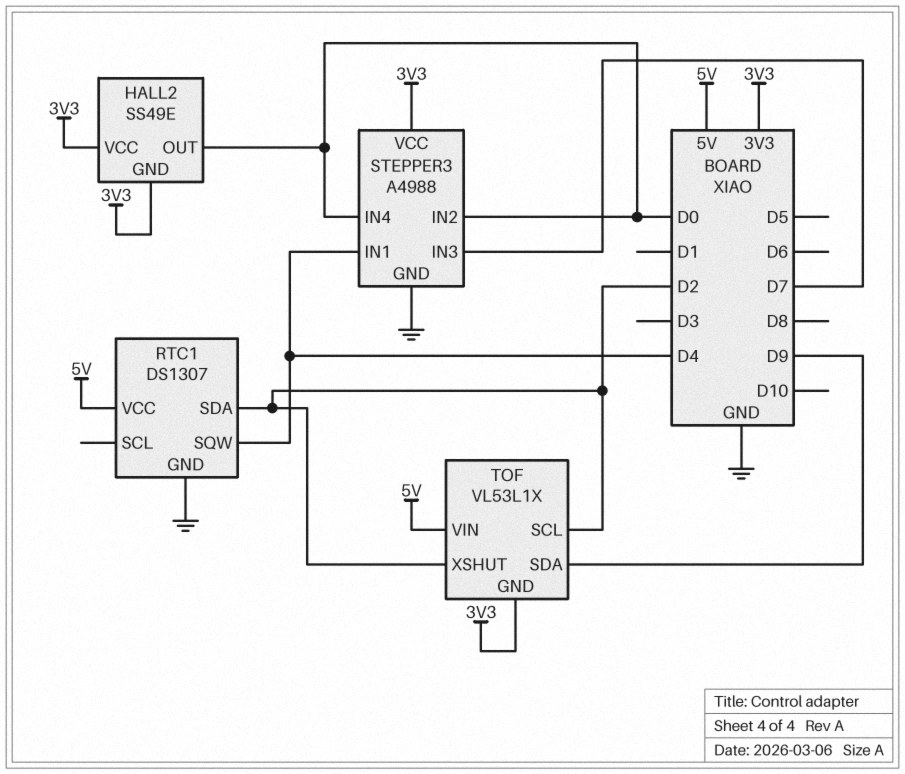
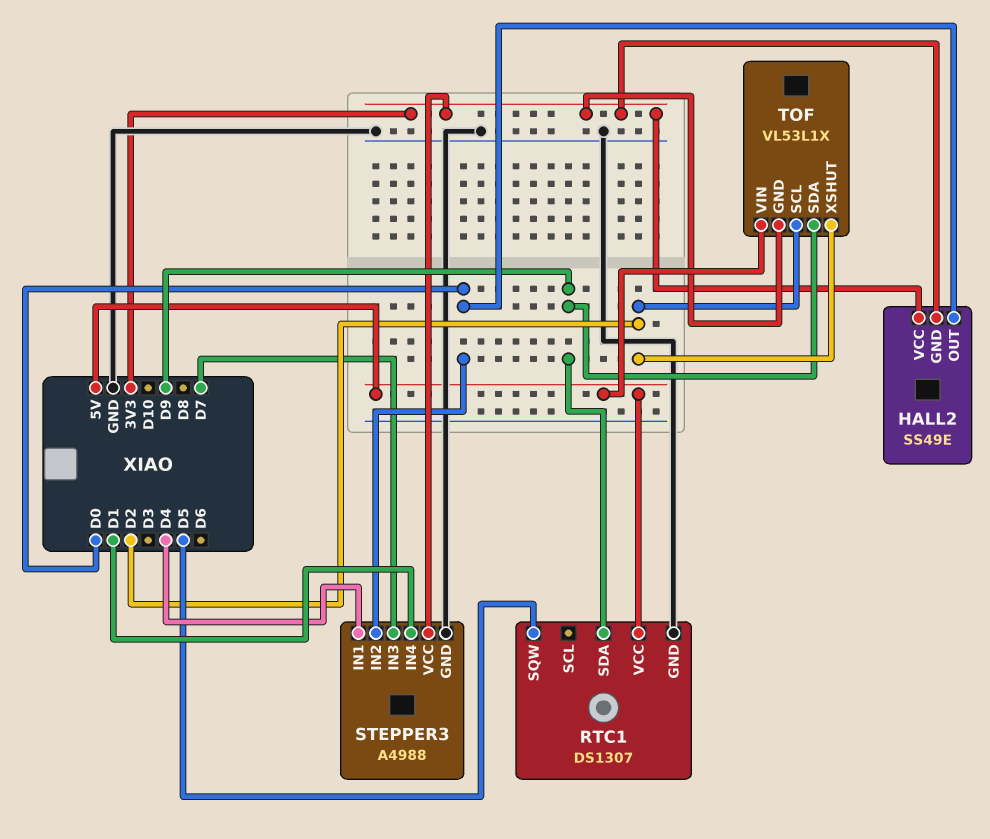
RTC1 pin SDA: D2 -> D9
RTC1 pin SQW: D4 -> D5
STEPPER3 pin IN4: D0 -> D1

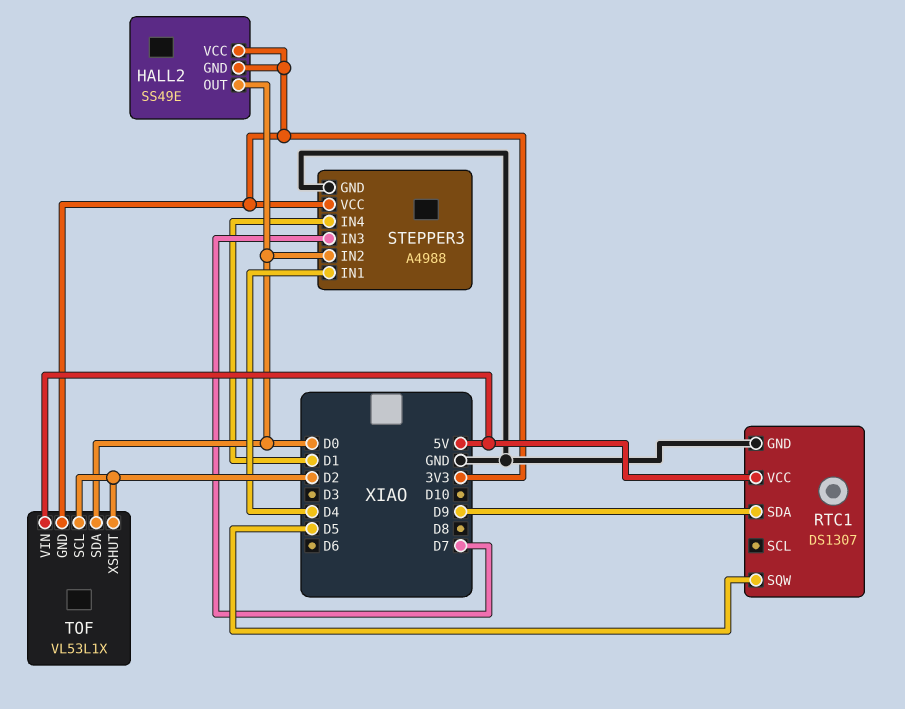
TOF pin SDA: D9 -> D0

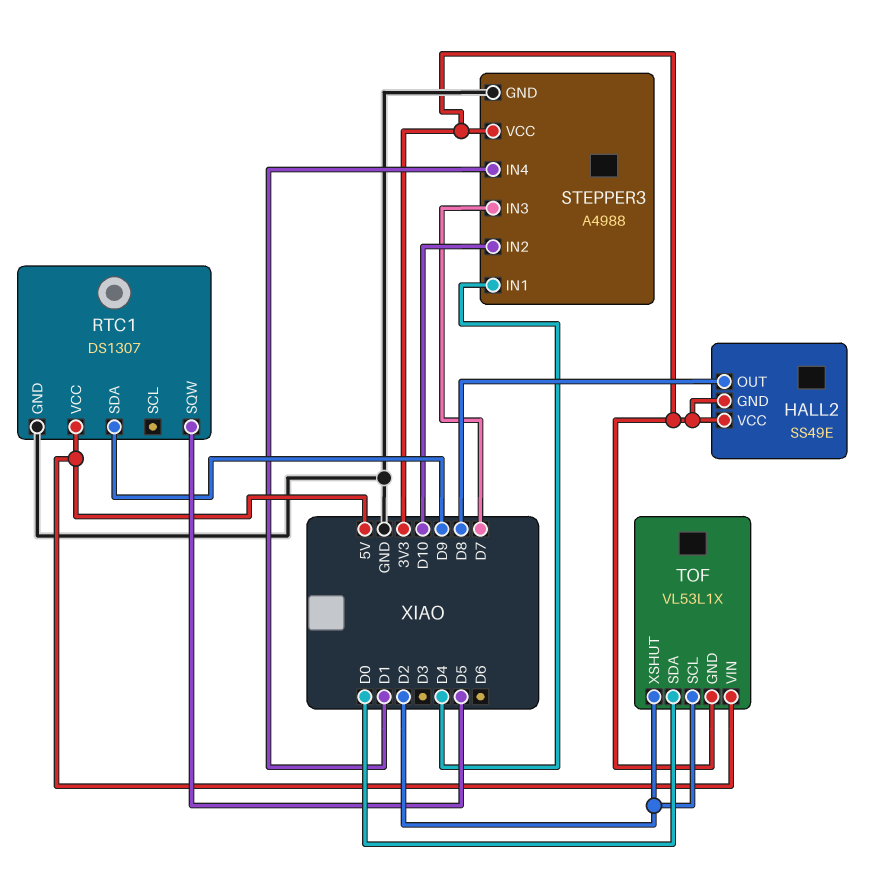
HALL2 pin OUT: D0 -> D8
STEPPER3 pin IN2: D0 -> D10

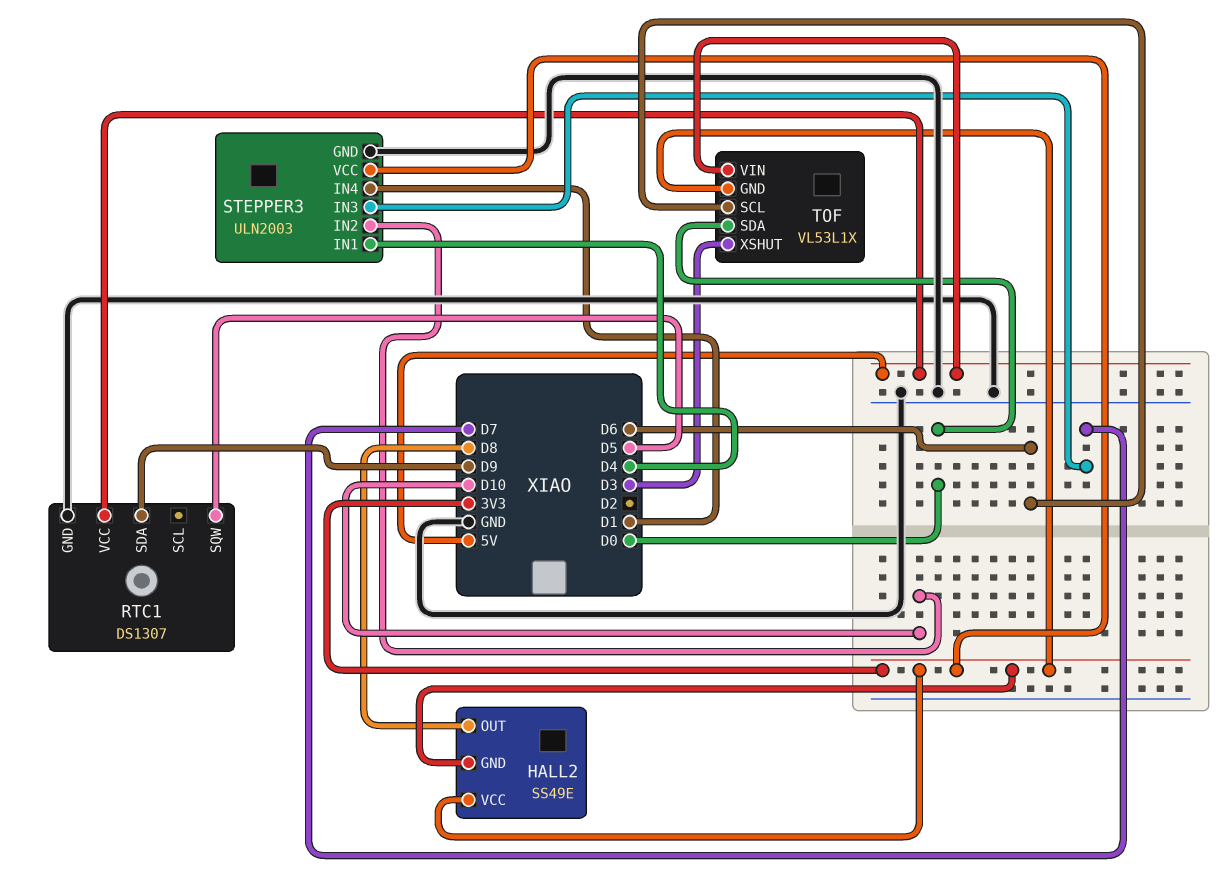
STEPPER3: A4988 -> ULN2003
TOF pin SCL: D2 -> D6
TOF pin XSHUT: D2 -> D3

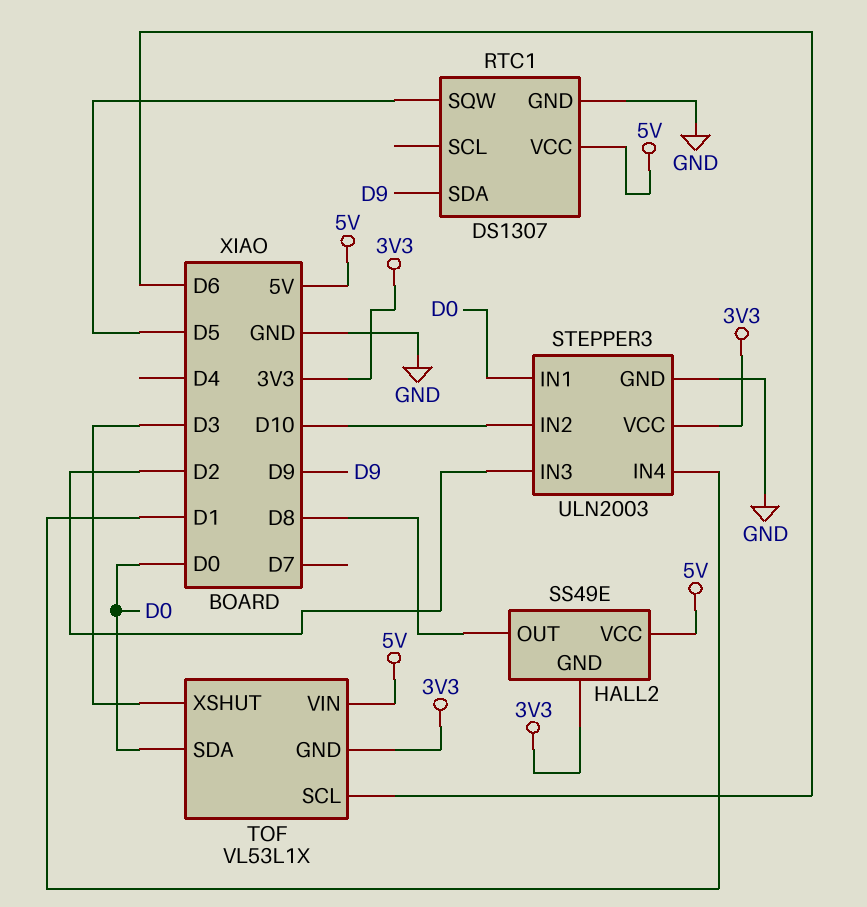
HALL2 pin VCC: 3V3 -> 5V
STEPPER3 pin IN1: D4 -> D0
STEPPER3 pin IN3: D7 -> D2

